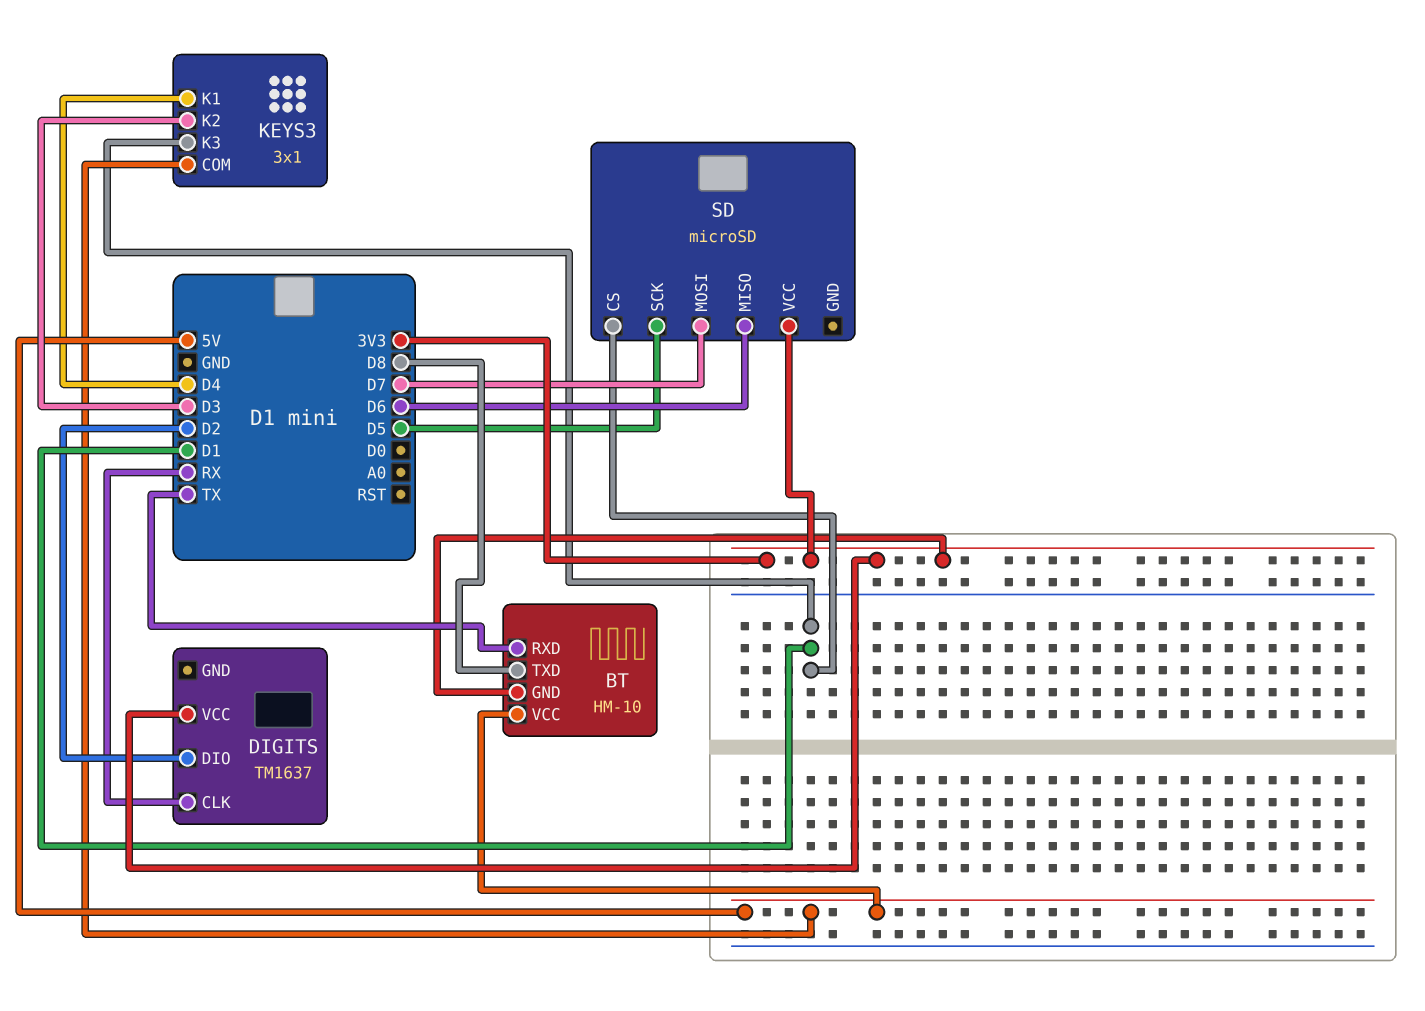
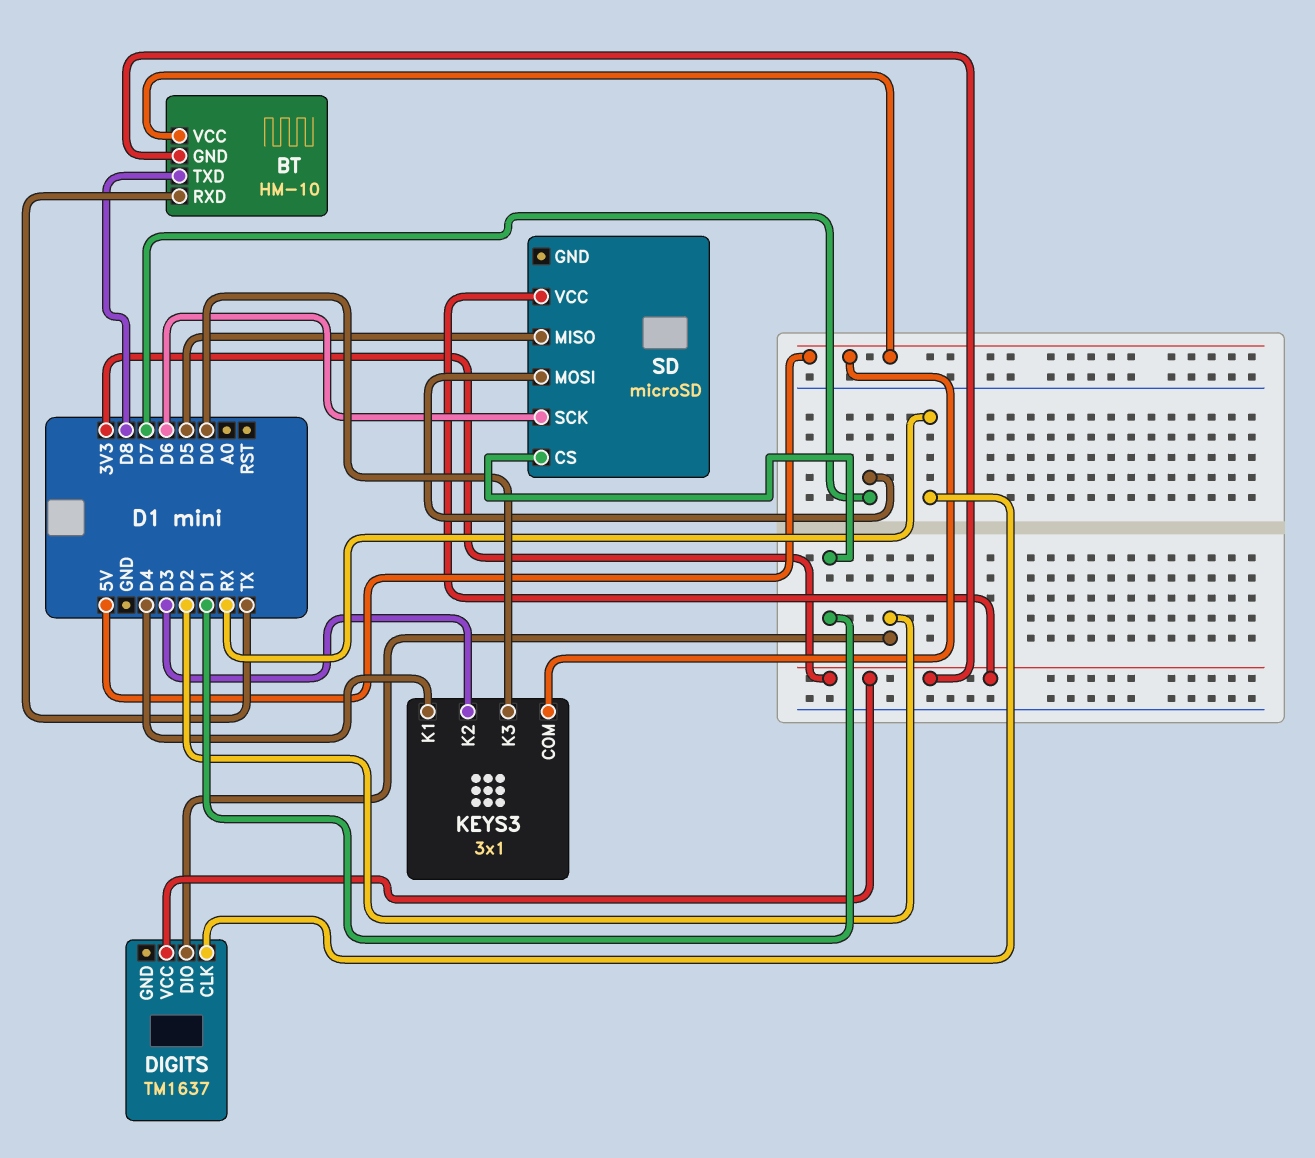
KEYS3 pin K3: D1 -> D0
SD pin MISO: D6 -> D5
SD pin SCK: D5 -> D6

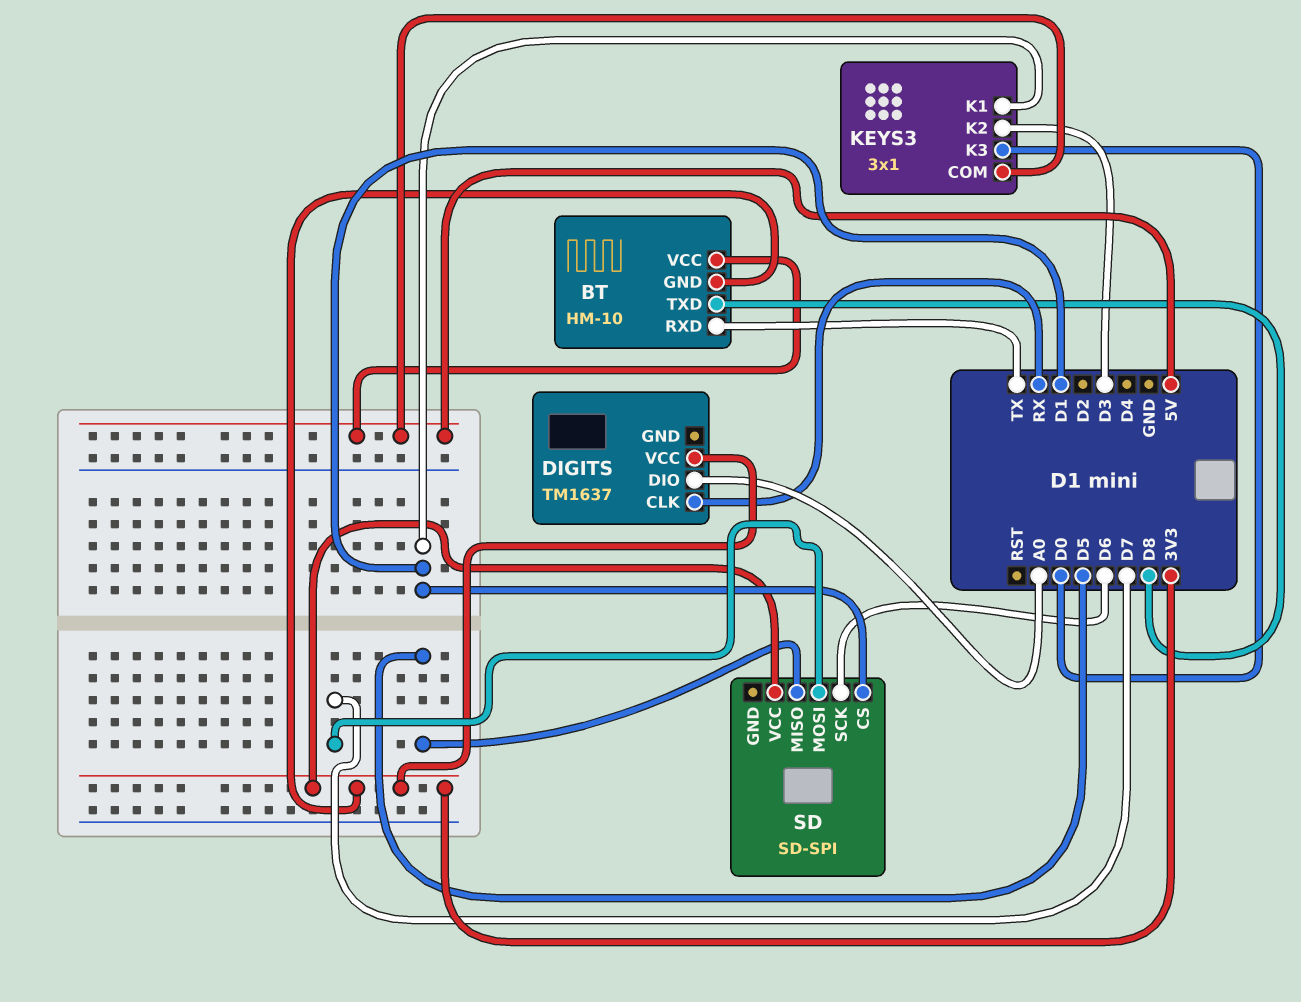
DIGITS pin DIO: D2 -> A0
KEYS3 pin K1: D4 -> D1
SD: microSD -> SD-SPI

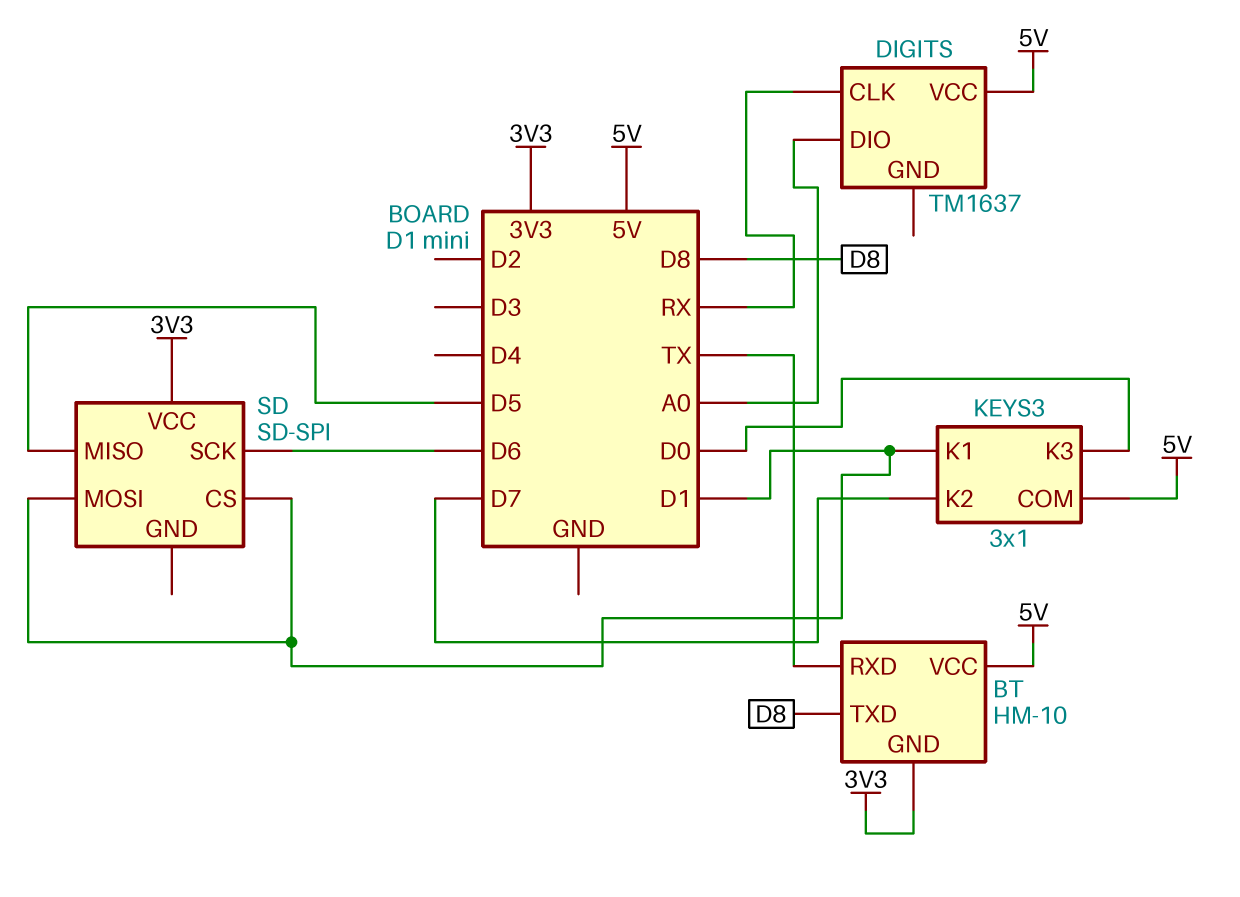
DIGITS pin VCC: 3V3 -> 5V
KEYS3 pin K2: D3 -> D7
SD pin MOSI: D7 -> D1

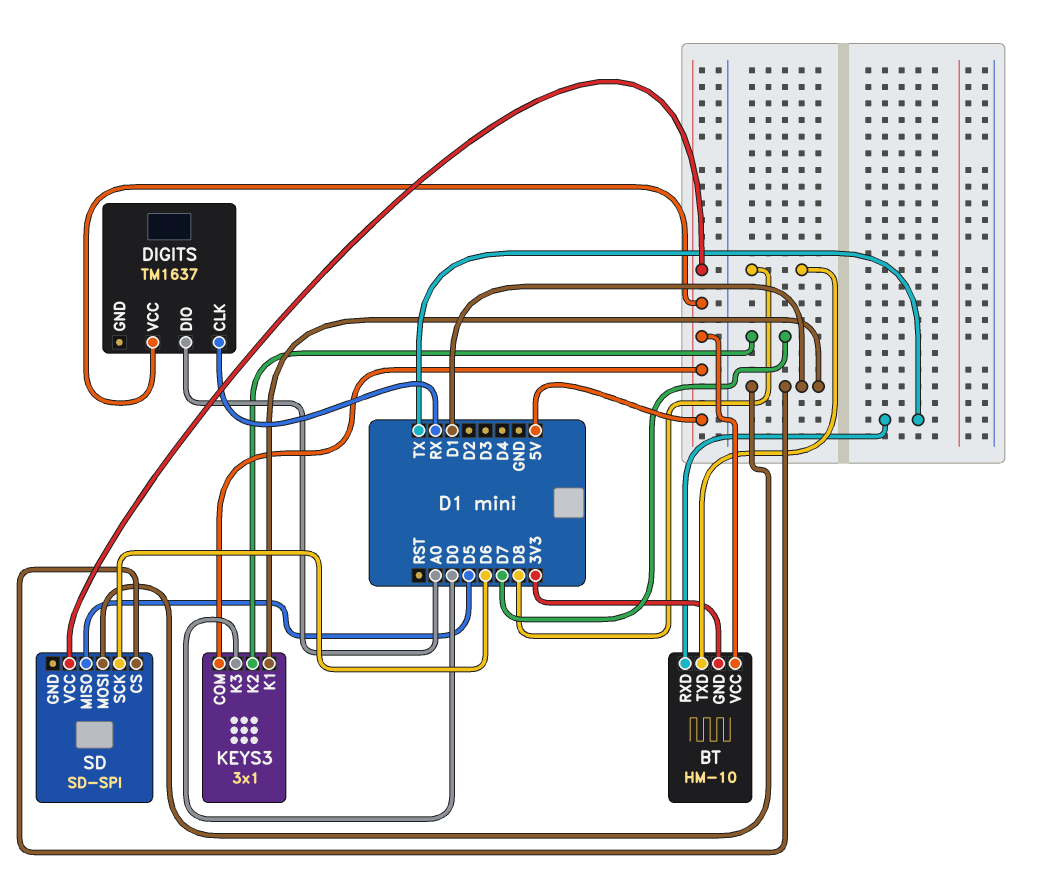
SD pin VCC: 3V3 -> 5V

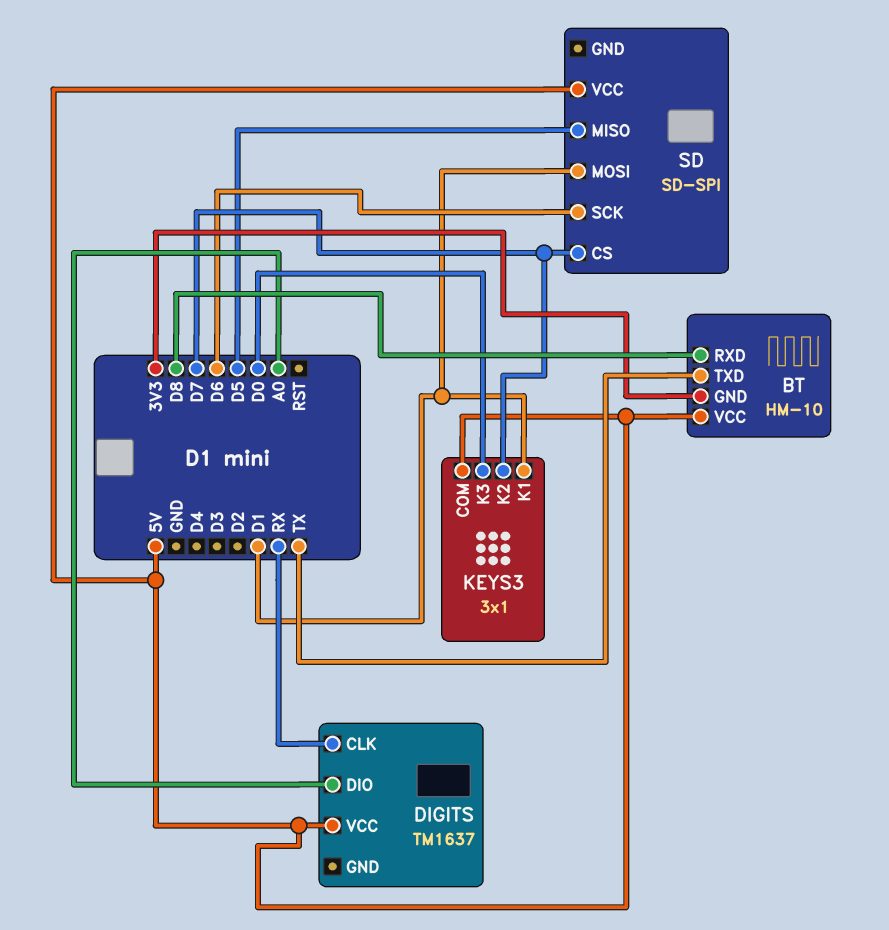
BT pin RXD: TX -> D8
BT pin TXD: D8 -> TX
SD pin CS: D1 -> D7

